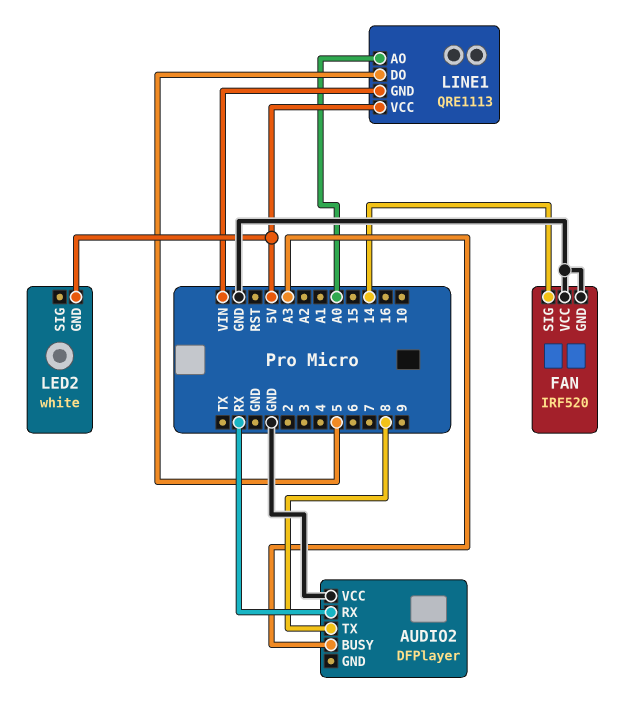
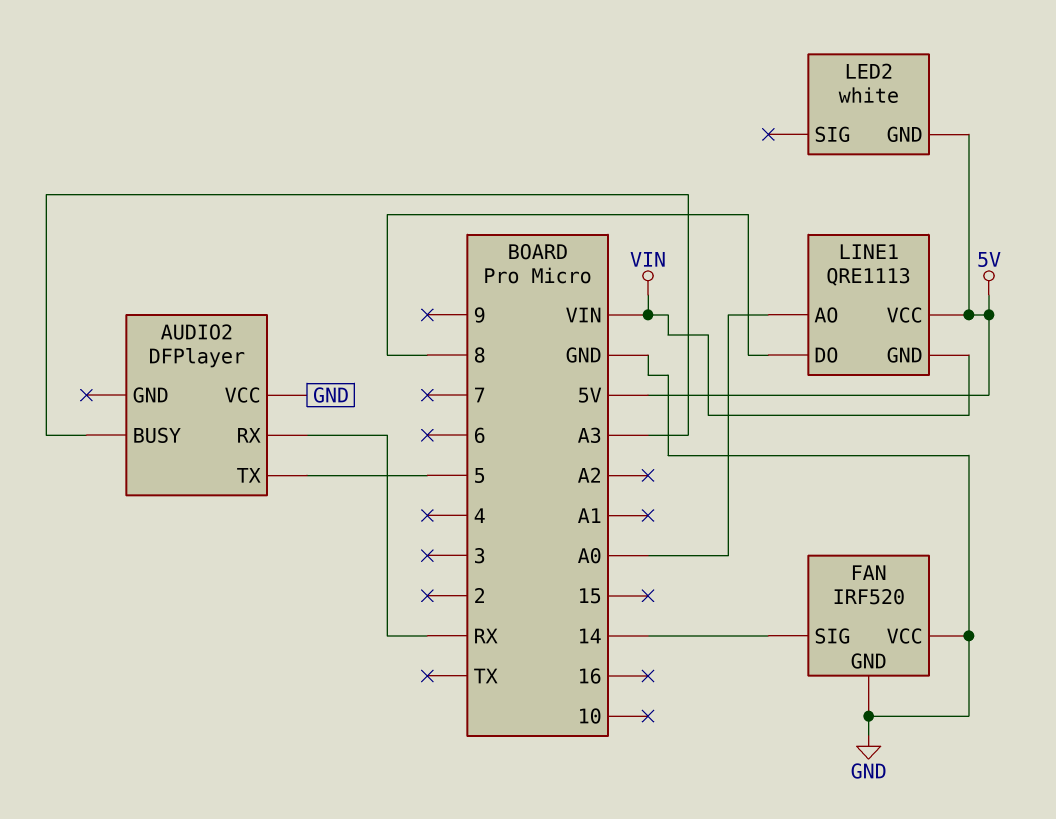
AUDIO2 pin TX: 8 -> 5
LINE1 pin DO: 5 -> 8

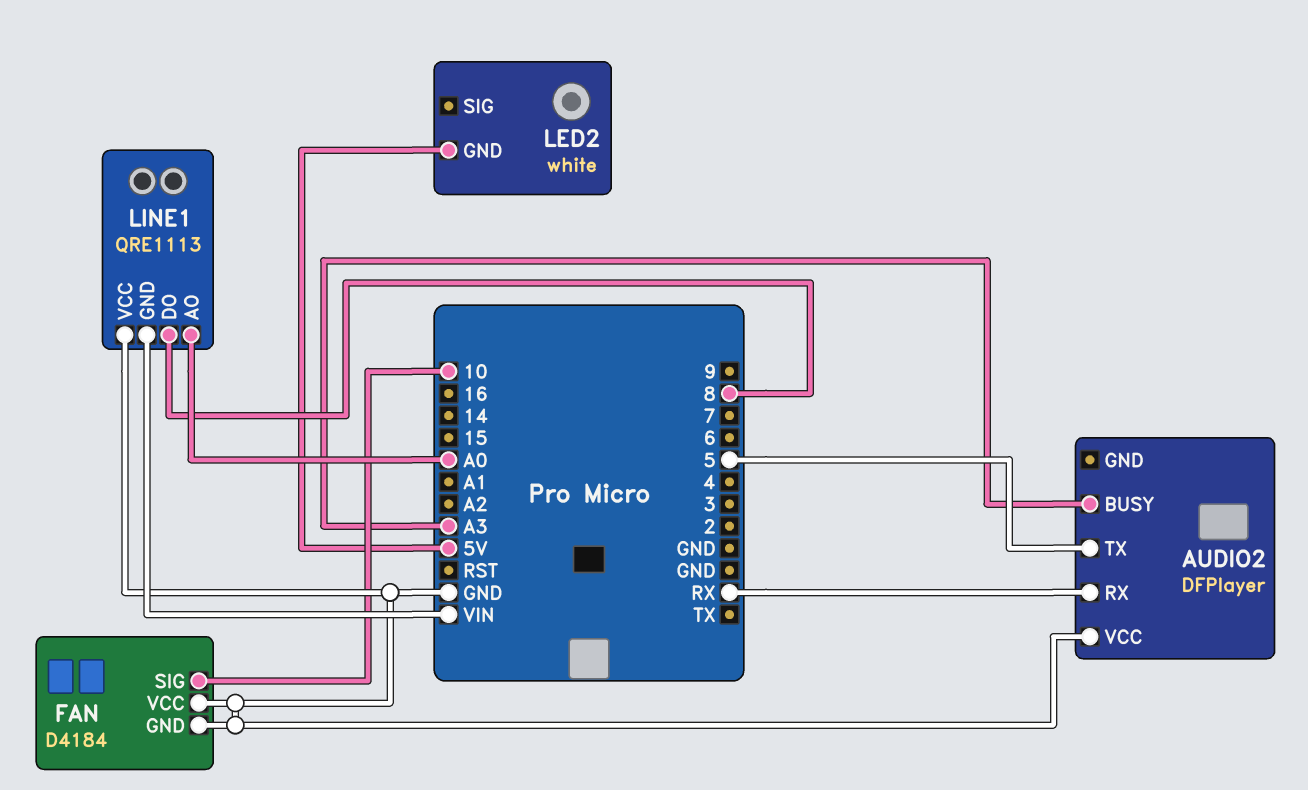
FAN: IRF520 -> D4184
FAN pin SIG: 14 -> 10
LINE1 pin VCC: 5V -> GND

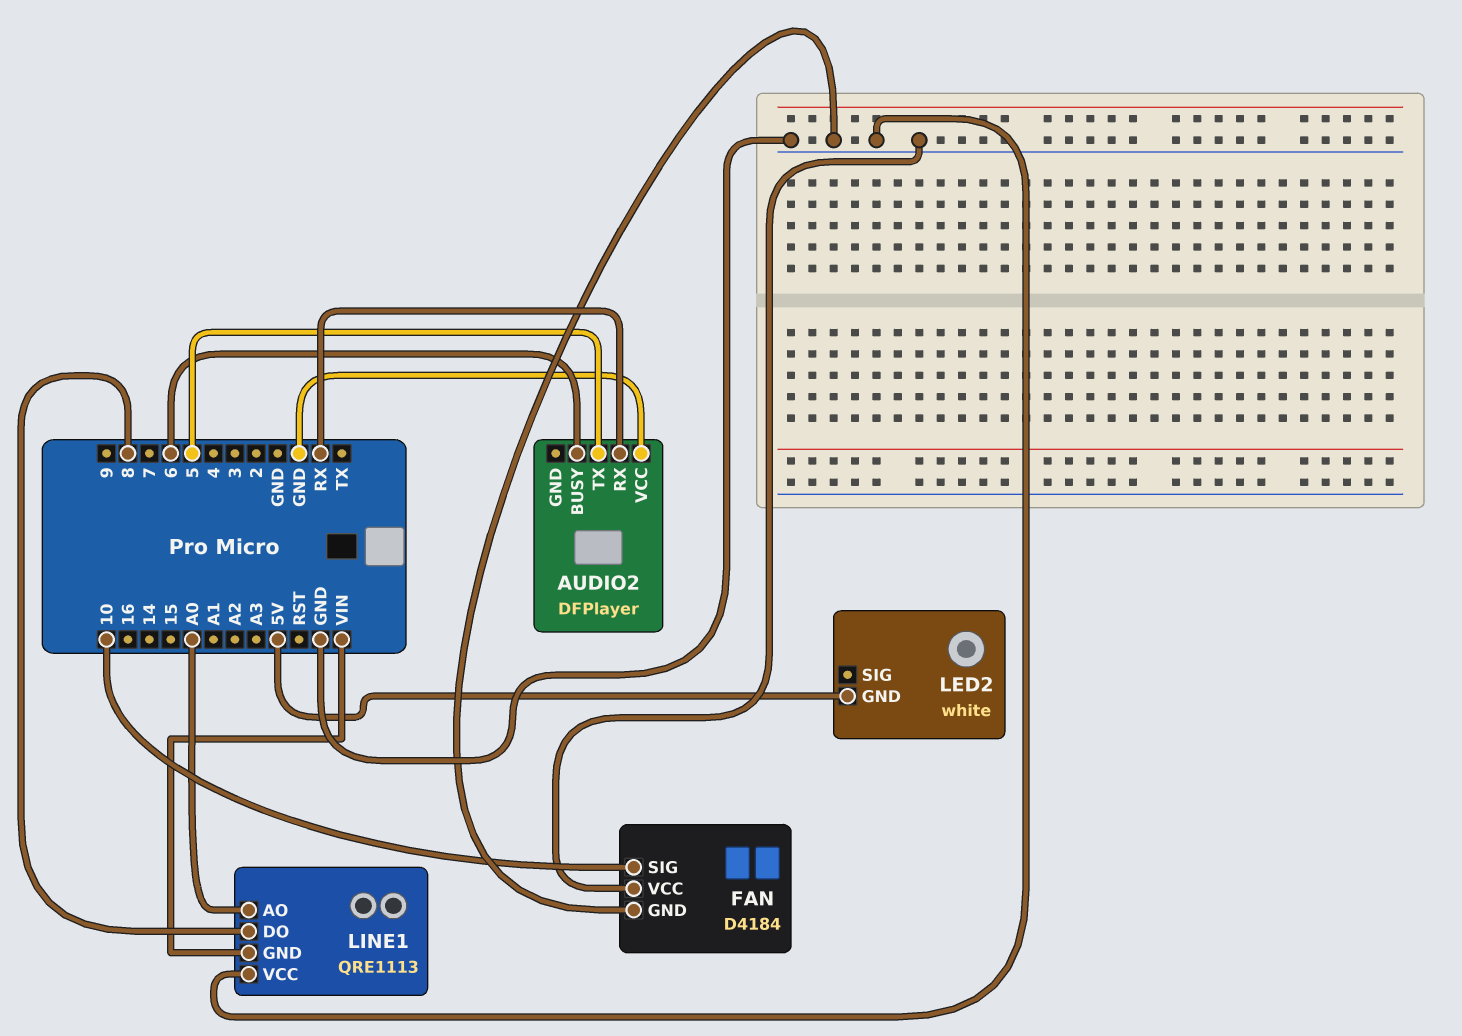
AUDIO2 pin BUSY: A3 -> 6

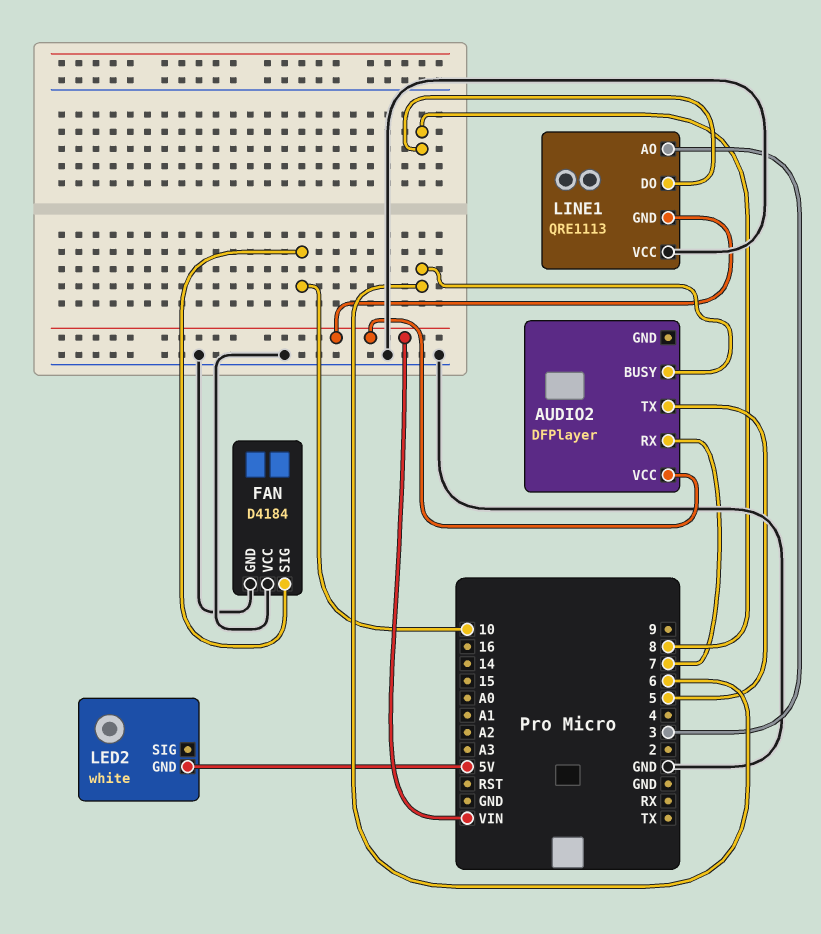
AUDIO2 pin RX: RX -> 7
AUDIO2 pin VCC: GND -> VIN
LINE1 pin AO: A0 -> 3

